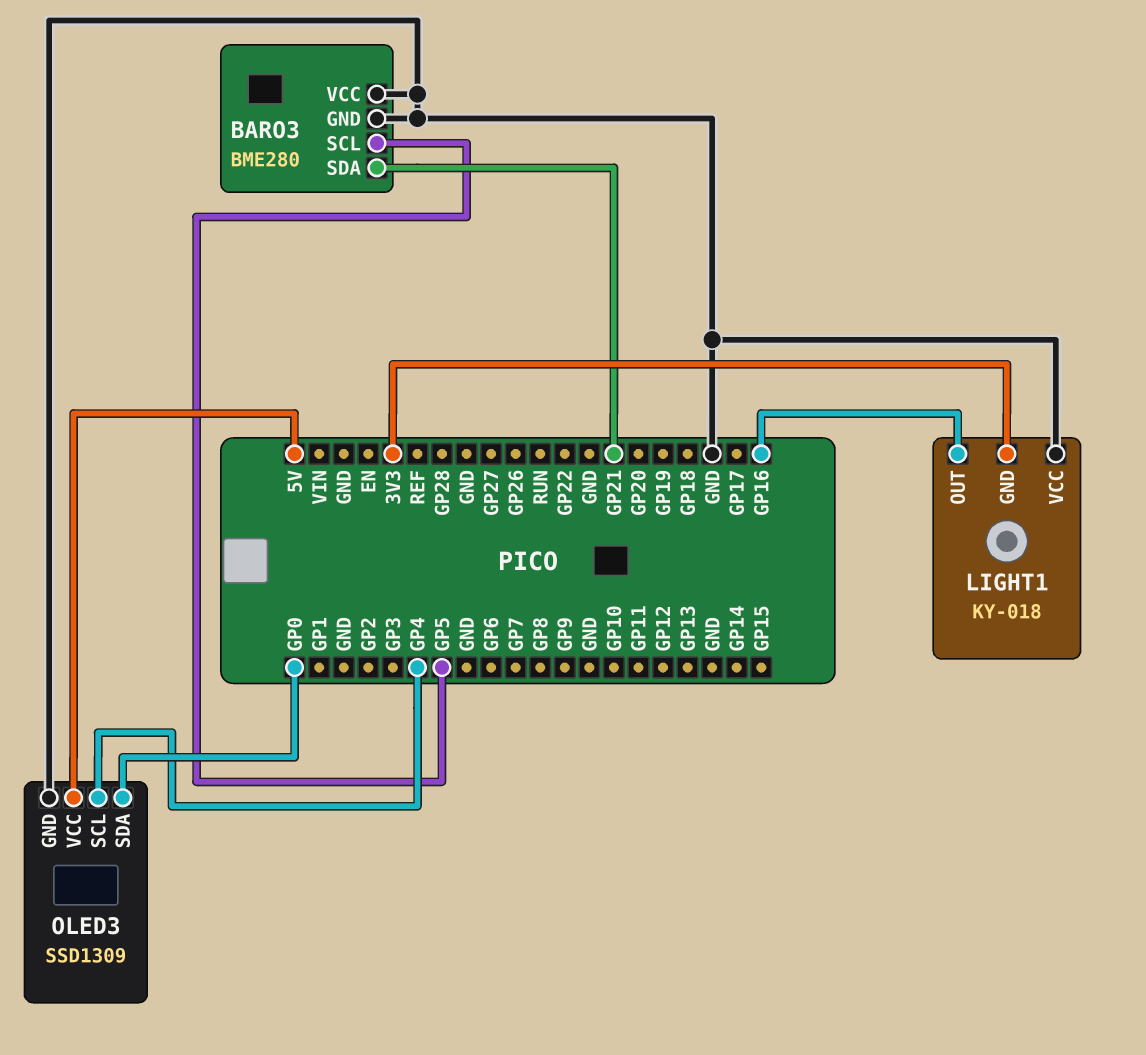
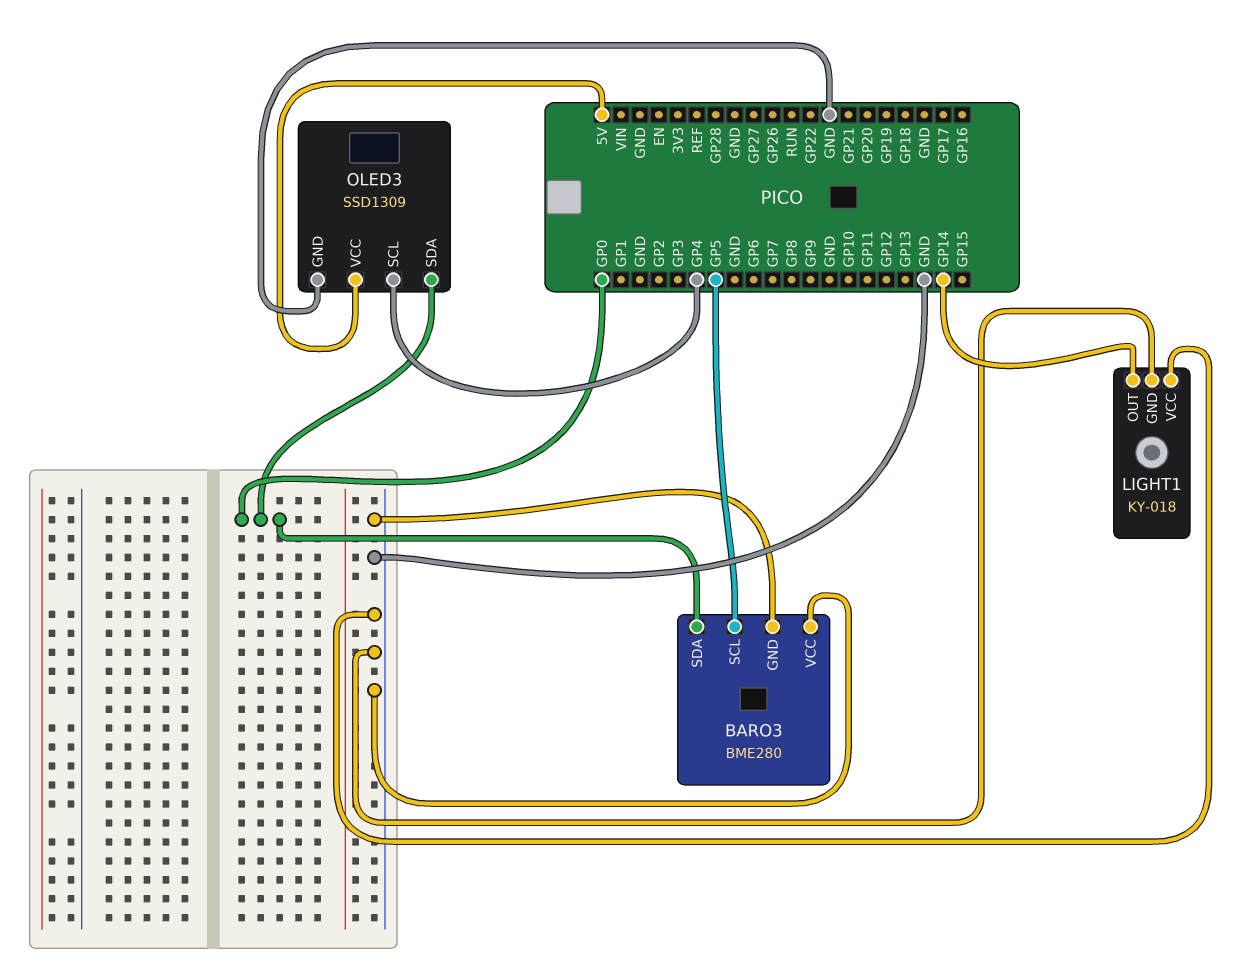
BARO3 pin SDA: GP21 -> GP0
LIGHT1 pin GND: 3V3 -> GND
LIGHT1 pin OUT: GP16 -> GP14

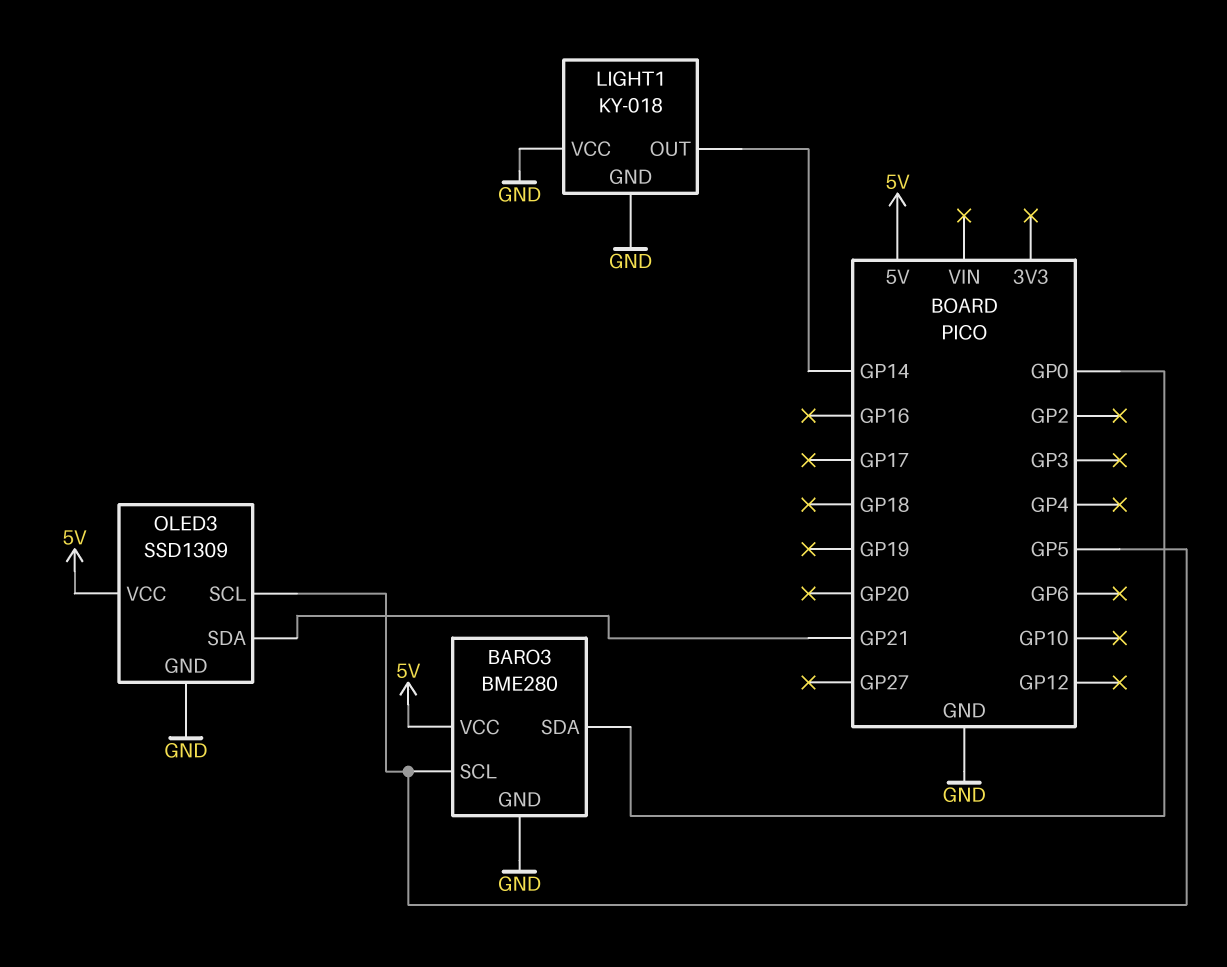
BARO3 pin VCC: GND -> 5V
OLED3 pin SCL: GP4 -> GP5
OLED3 pin SDA: GP0 -> GP21

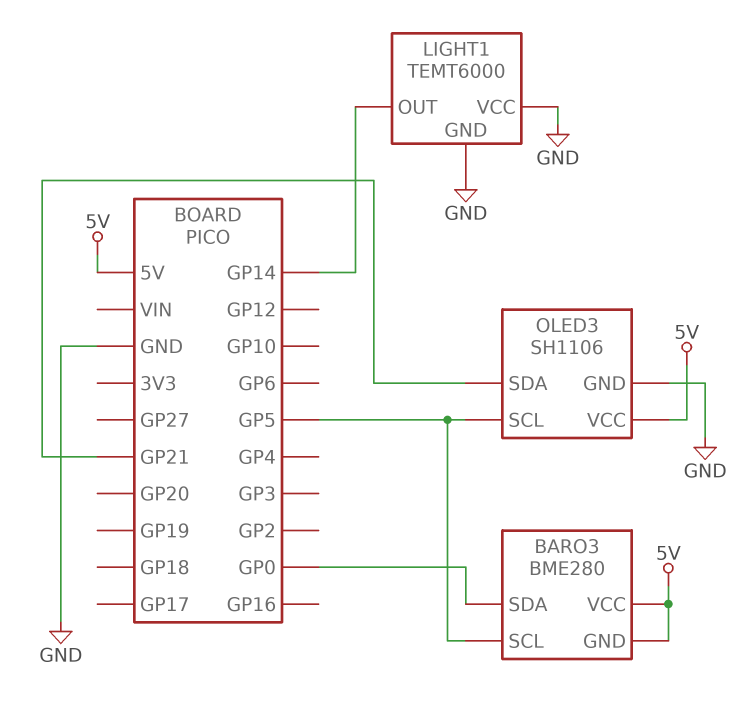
BARO3 pin GND: GND -> 5V
LIGHT1: KY-018 -> TEMT6000
OLED3: SSD1309 -> SH1106

